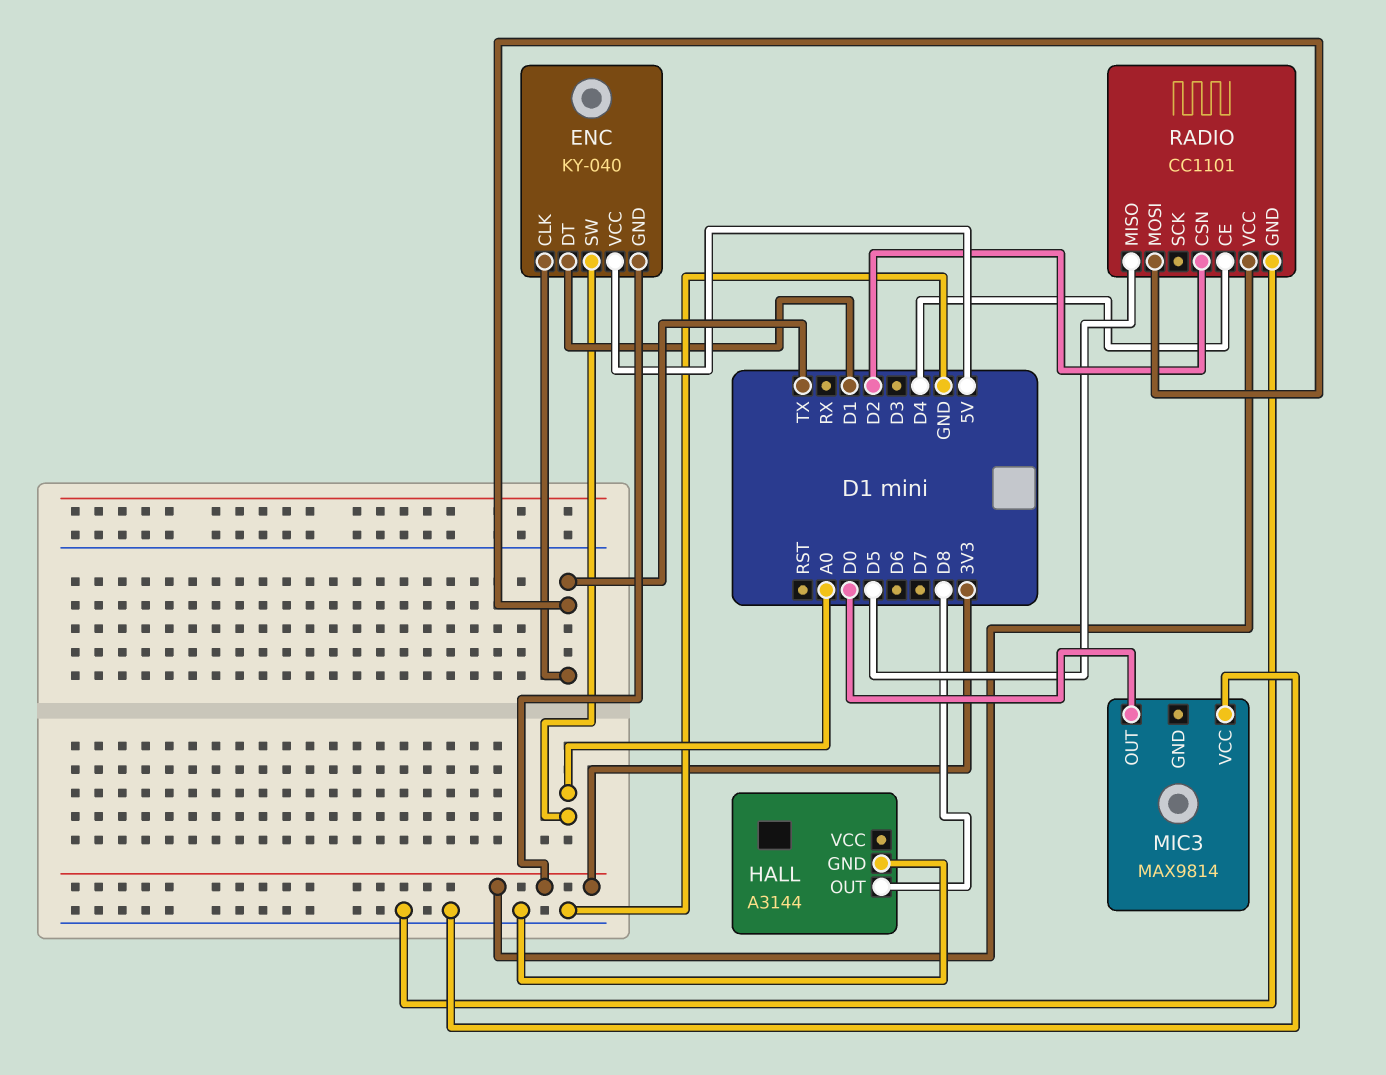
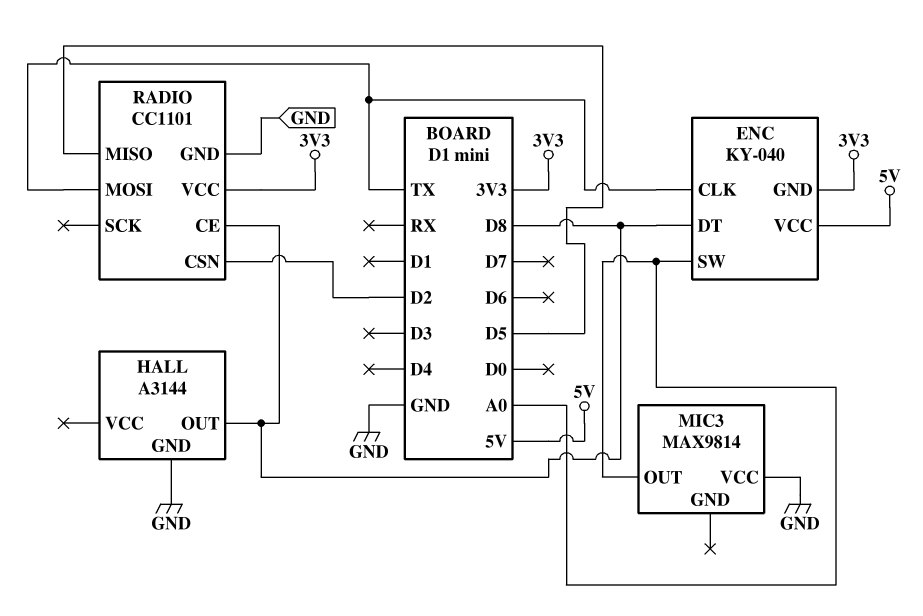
ENC pin DT: D1 -> D8
MIC3 pin OUT: D0 -> A0
RADIO pin CE: D4 -> D8

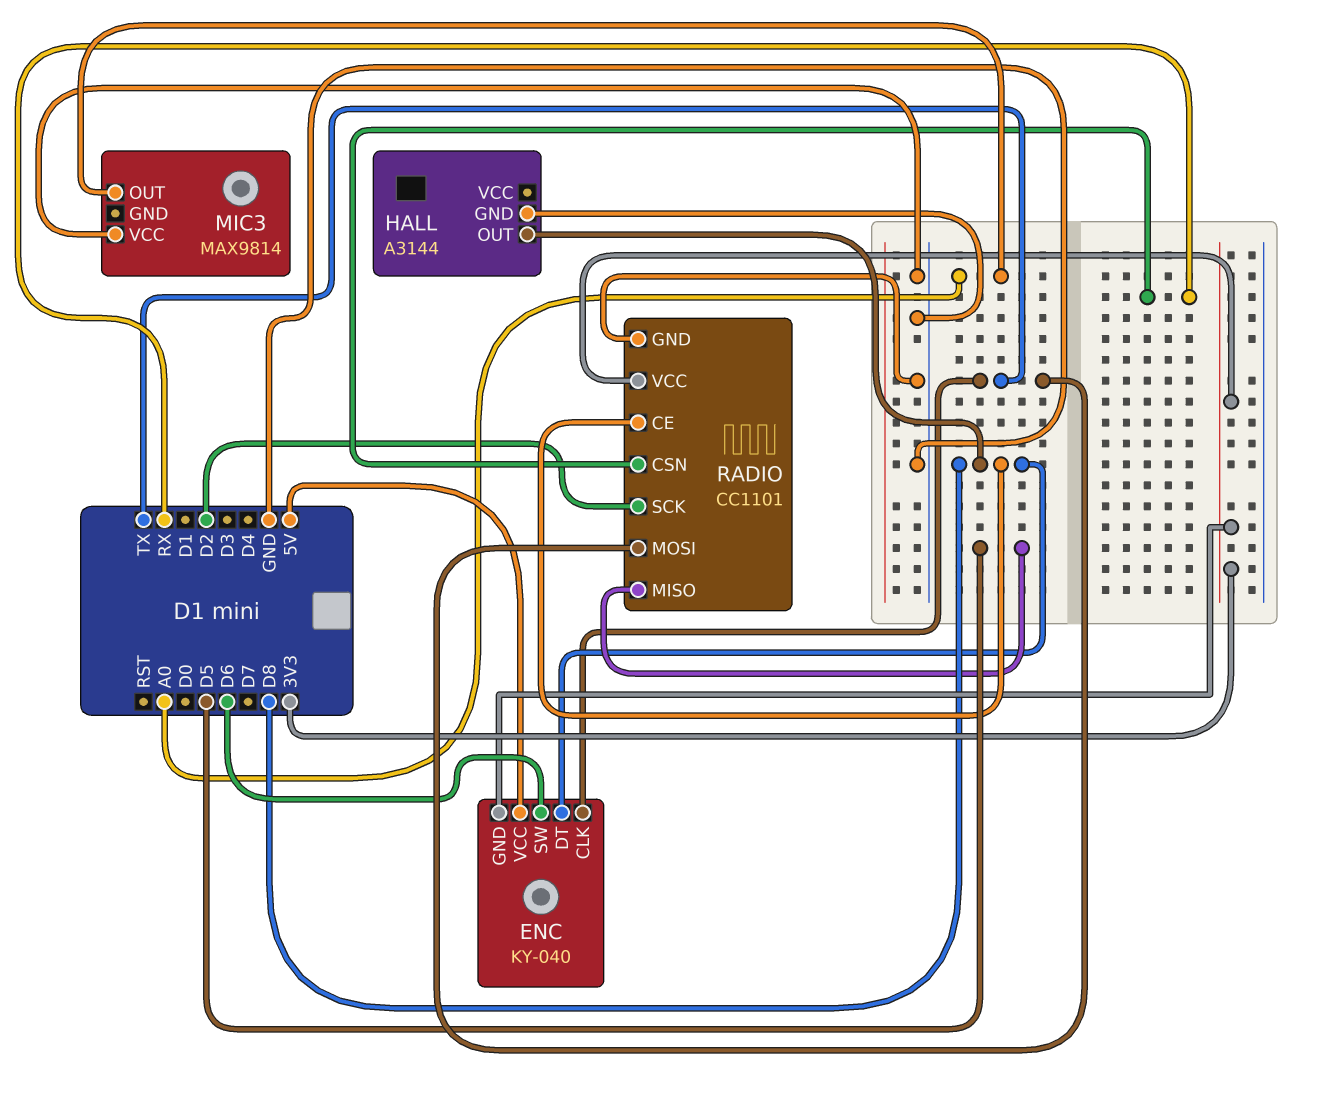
ENC pin SW: A0 -> D6
RADIO pin CSN: D2 -> RX
RADIO pin SCK: none -> D2

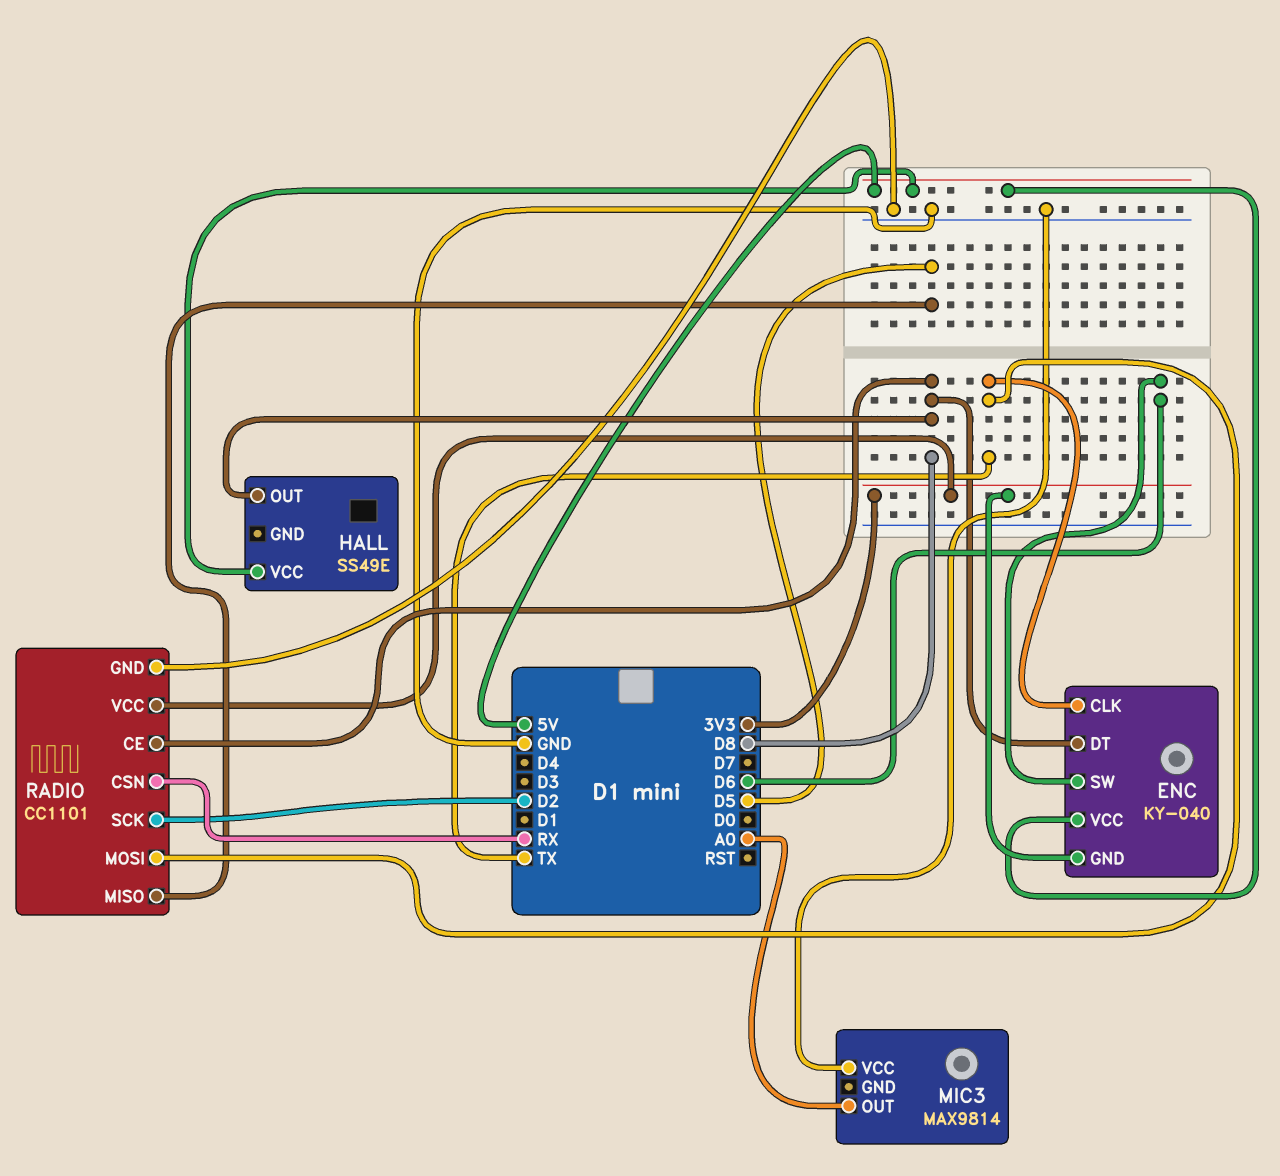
HALL: A3144 -> SS49E
HALL pin GND: GND -> none
HALL pin VCC: none -> 5V

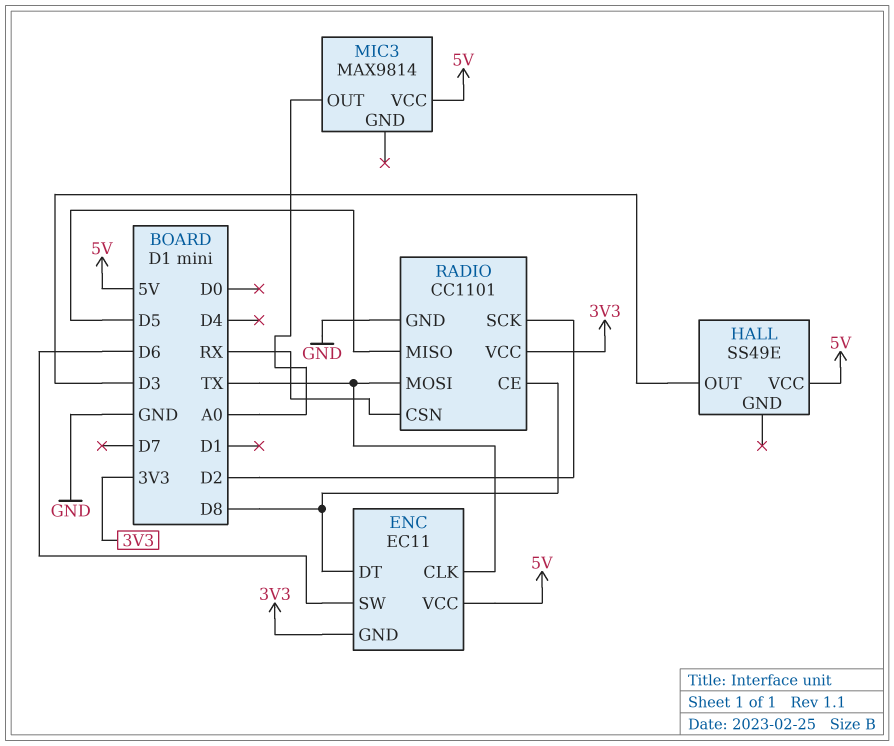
ENC: KY-040 -> EC11
HALL pin OUT: D8 -> D3
MIC3 pin VCC: GND -> 5V

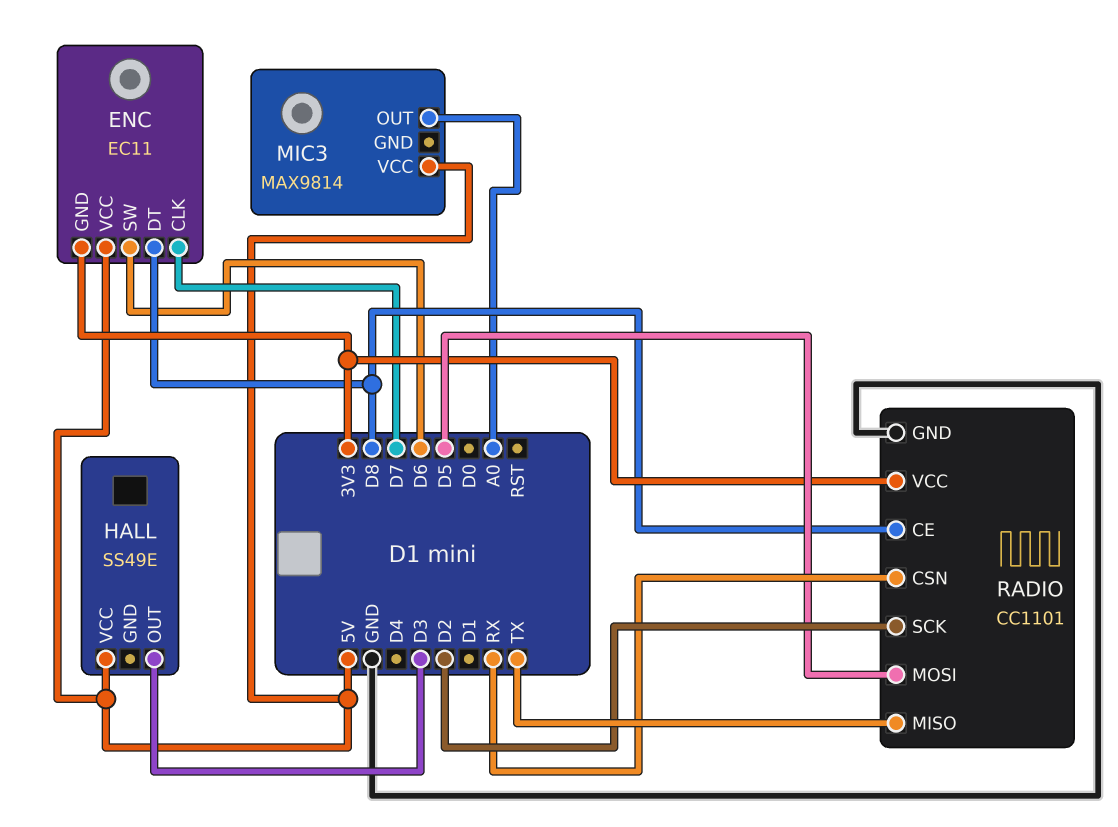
ENC pin CLK: TX -> D7
RADIO pin MISO: D5 -> TX
RADIO pin MOSI: TX -> D5

